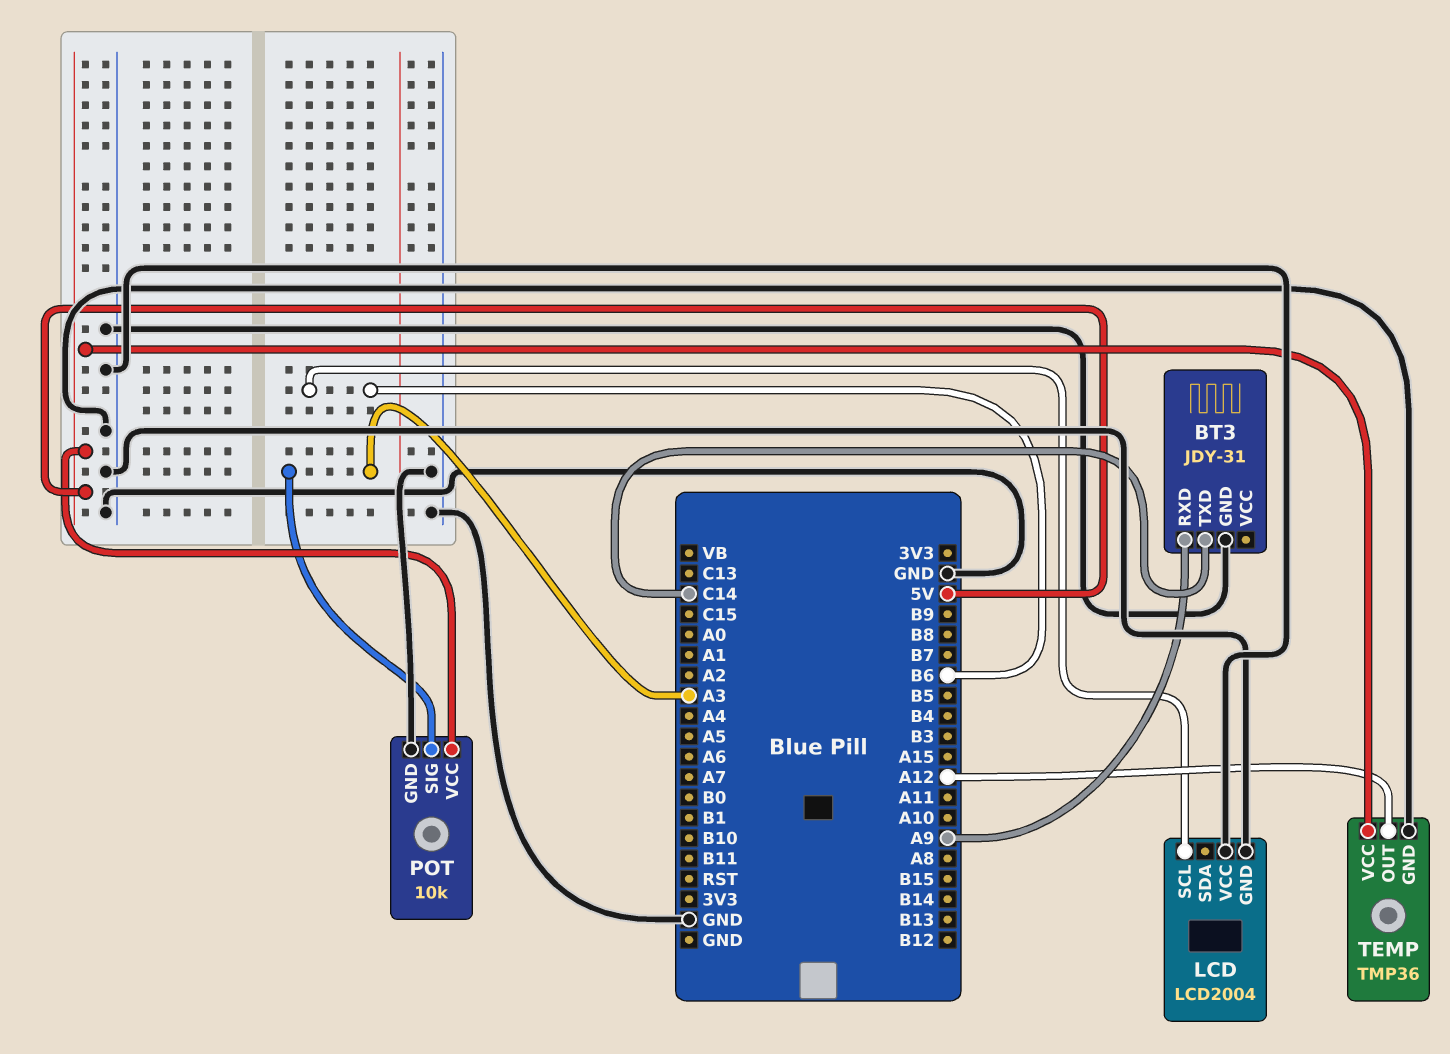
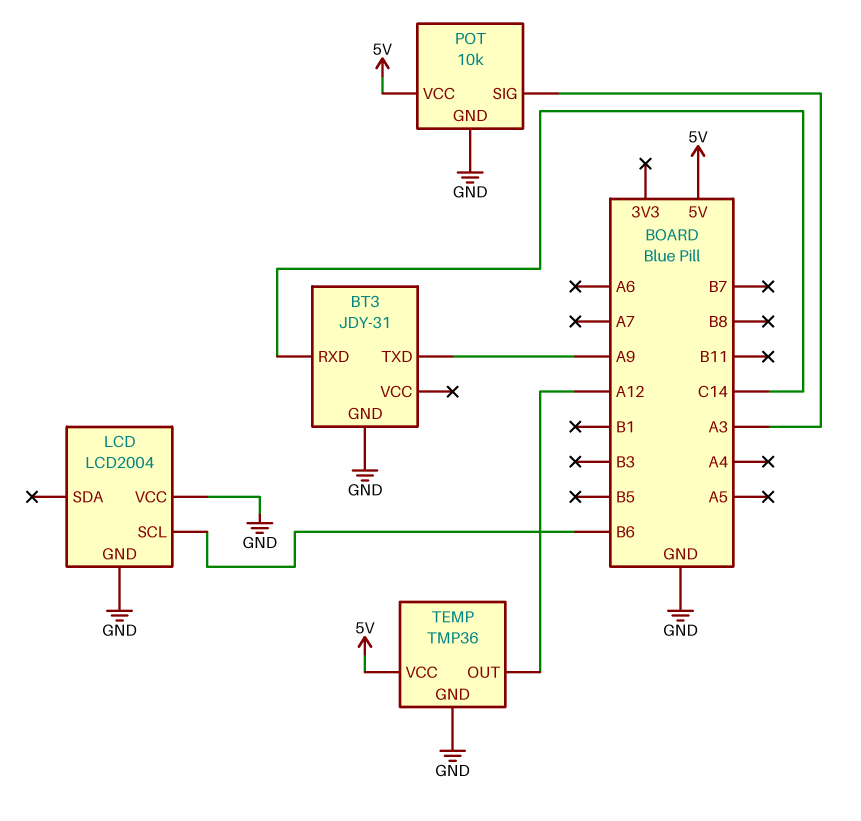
BT3 pin RXD: A9 -> C14
BT3 pin TXD: C14 -> A9

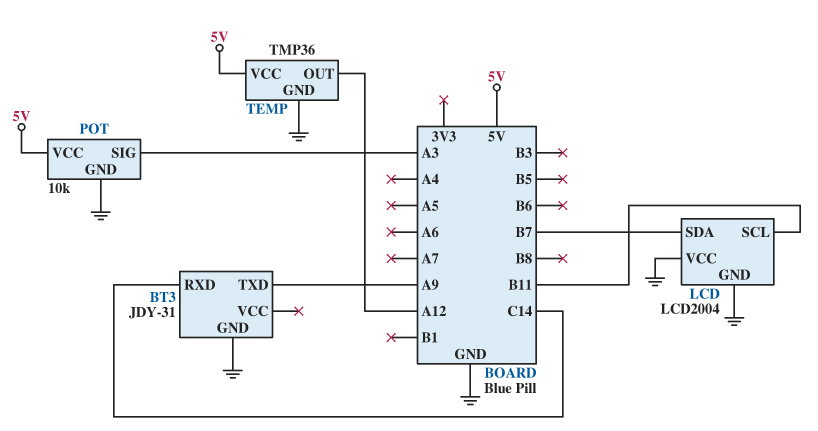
LCD pin SCL: B6 -> B11
LCD pin SDA: none -> B7

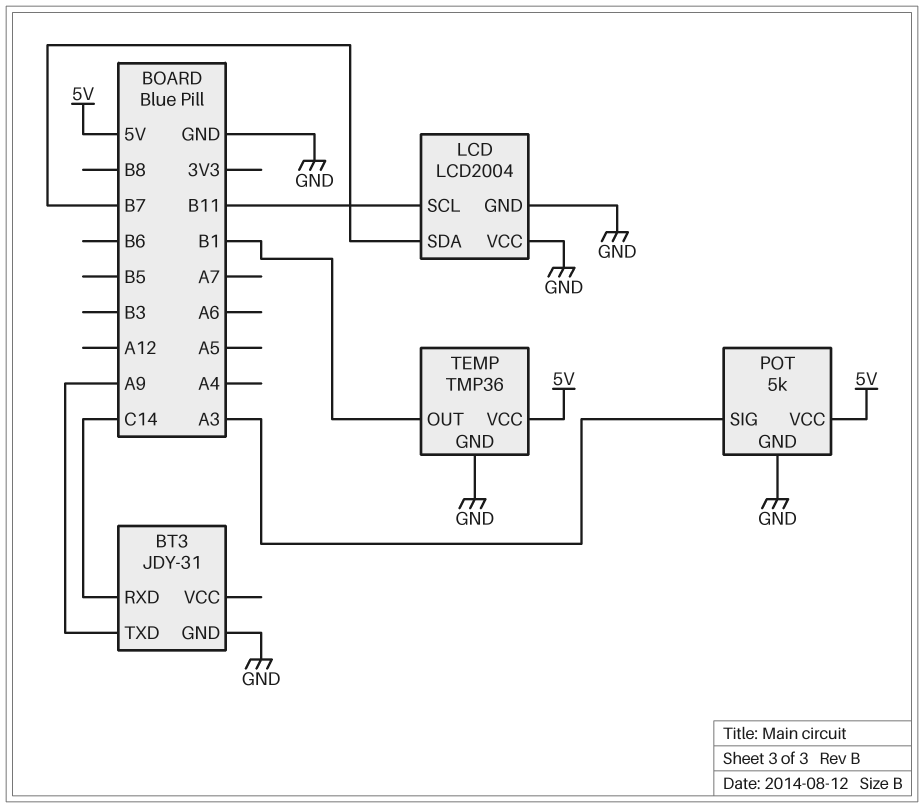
POT: 10k -> 5k
TEMP pin OUT: A12 -> B1

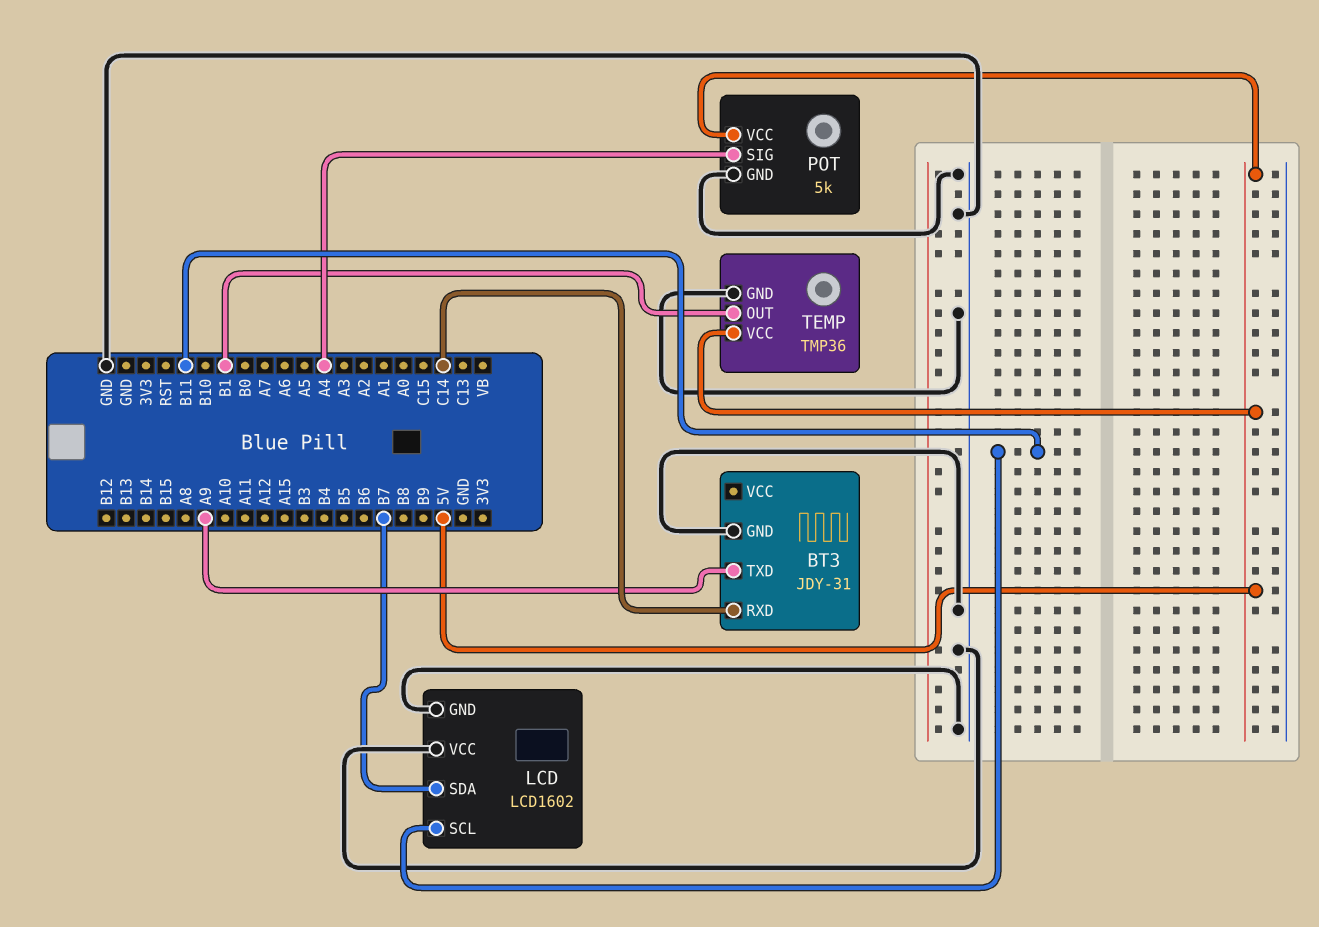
LCD: LCD2004 -> LCD1602
POT pin SIG: A3 -> A4

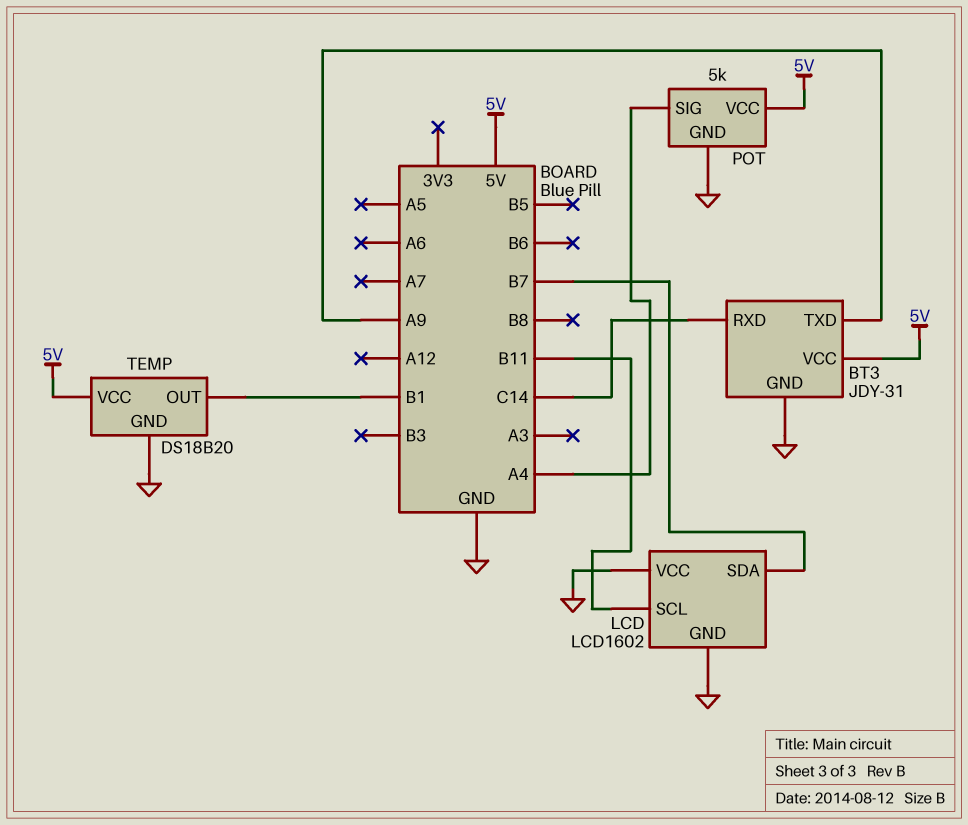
BT3 pin VCC: none -> 5V
TEMP: TMP36 -> DS18B20

